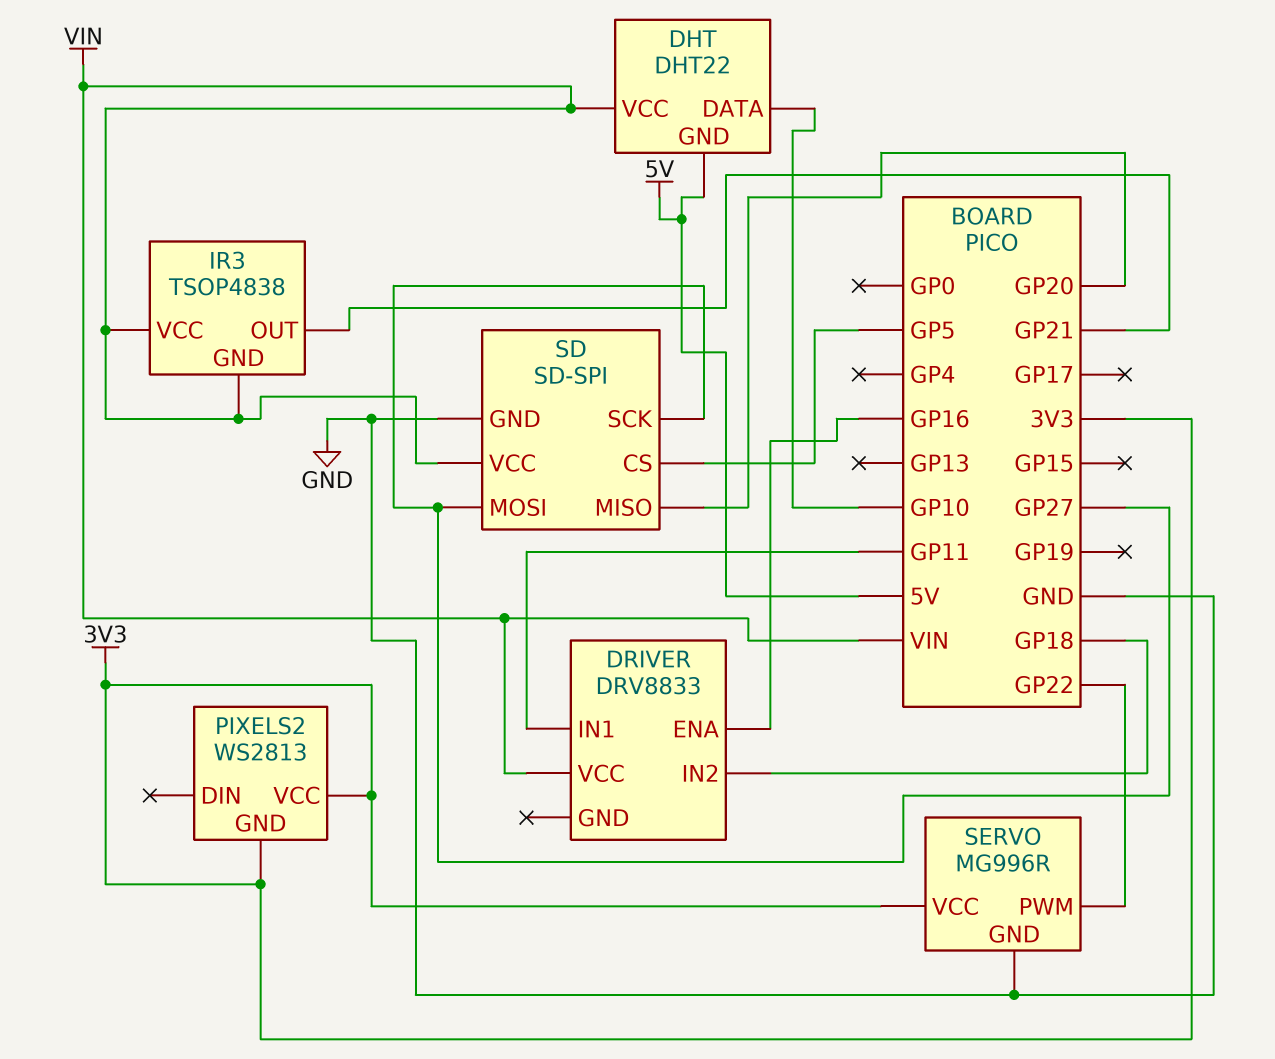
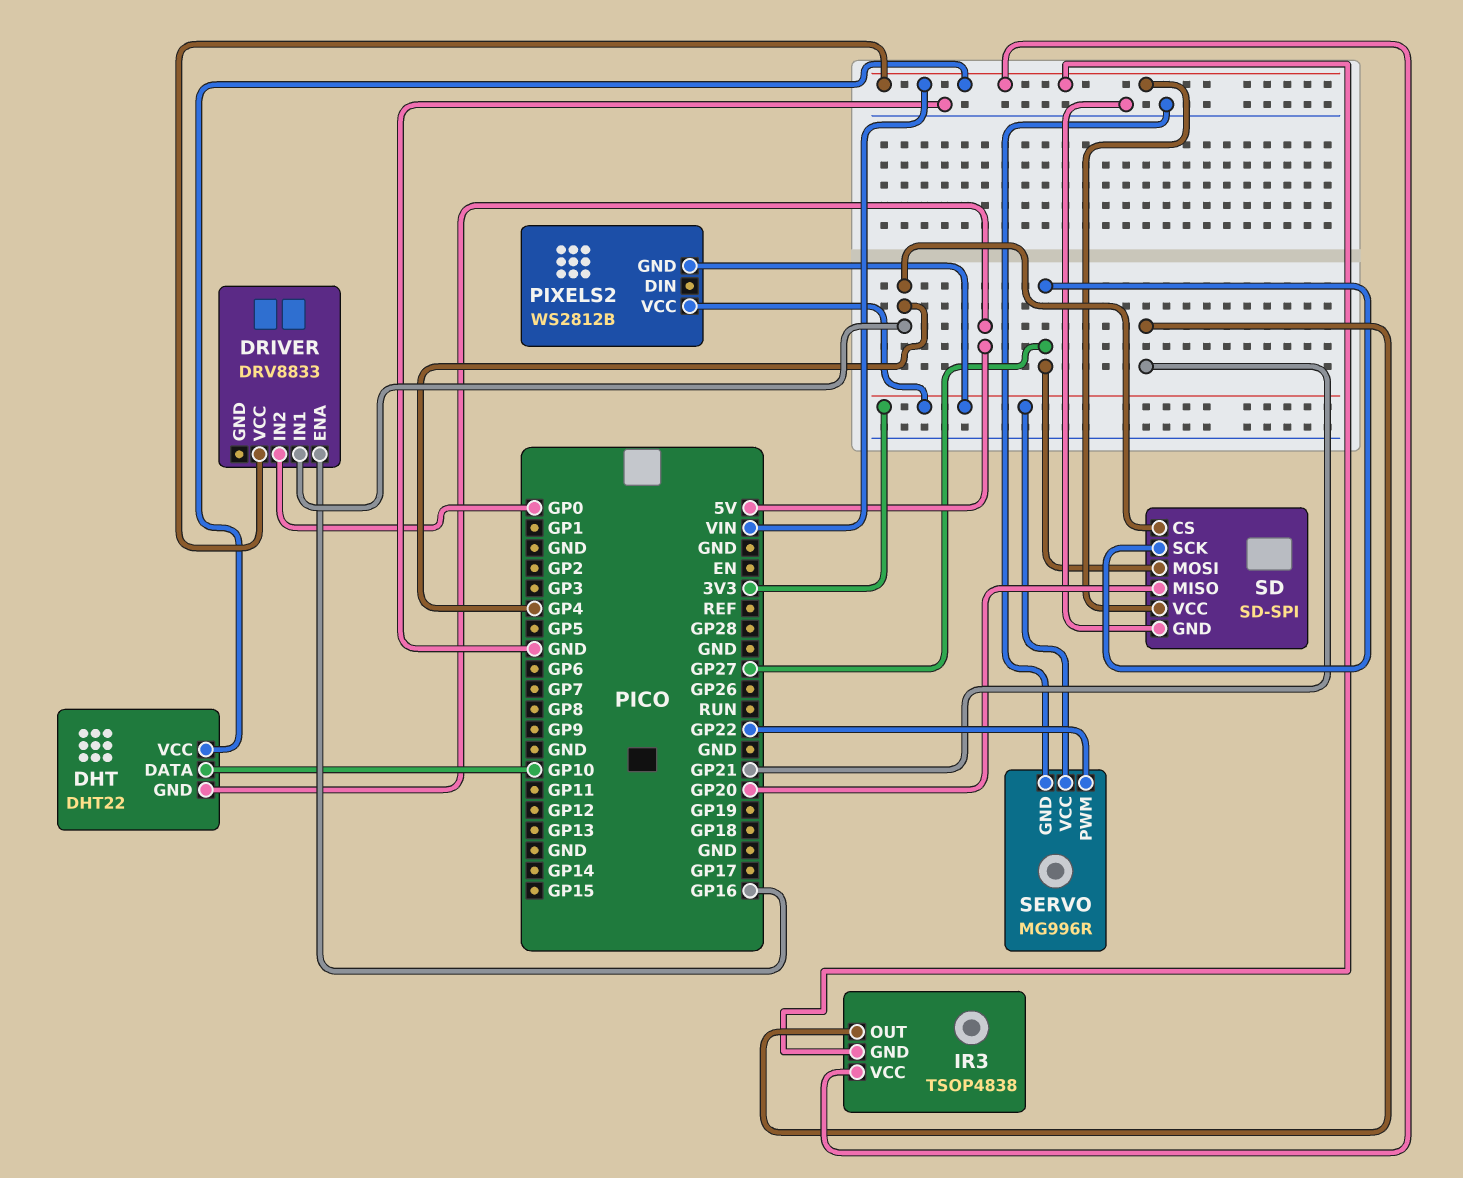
DRIVER pin IN1: GP11 -> GP4
DRIVER pin IN2: GP18 -> GP0
PIXELS2: WS2813 -> WS2812B
SD pin CS: GP5 -> GP4

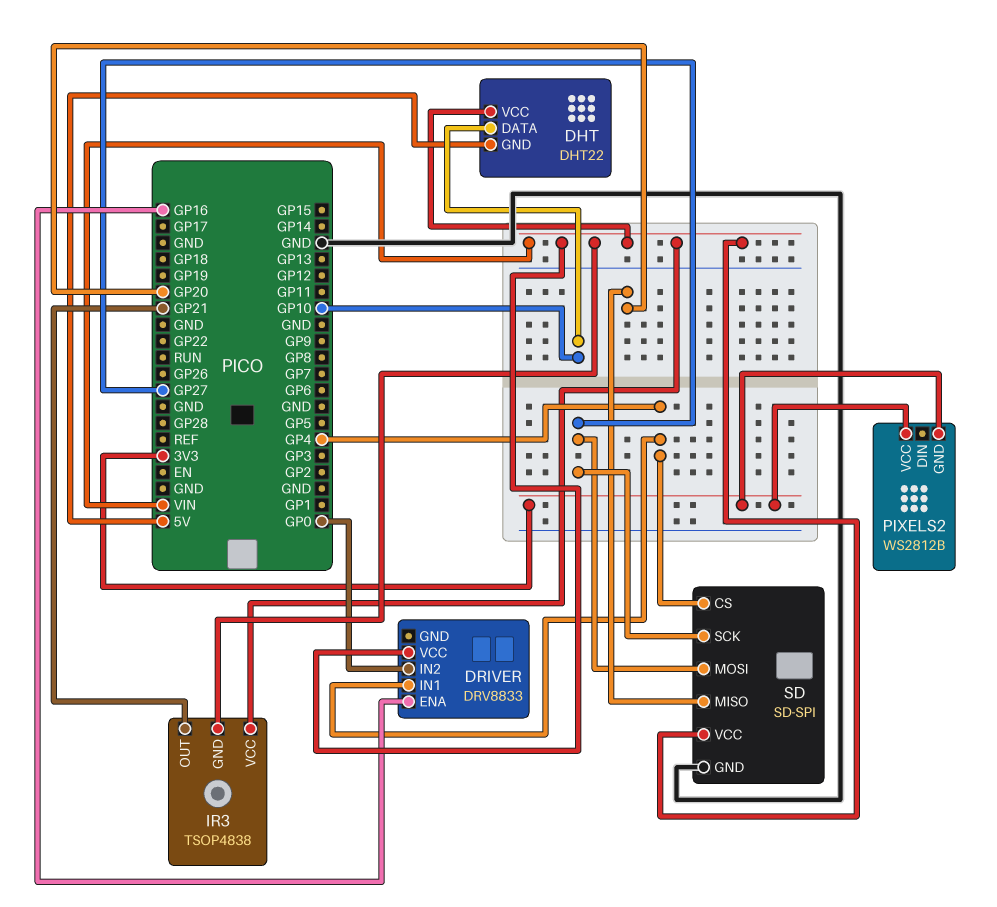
SERVO: MG996R -> none
SERVO pin GND: GND -> none
SERVO pin PWM: GP22 -> none
SERVO pin VCC: 3V3 -> none

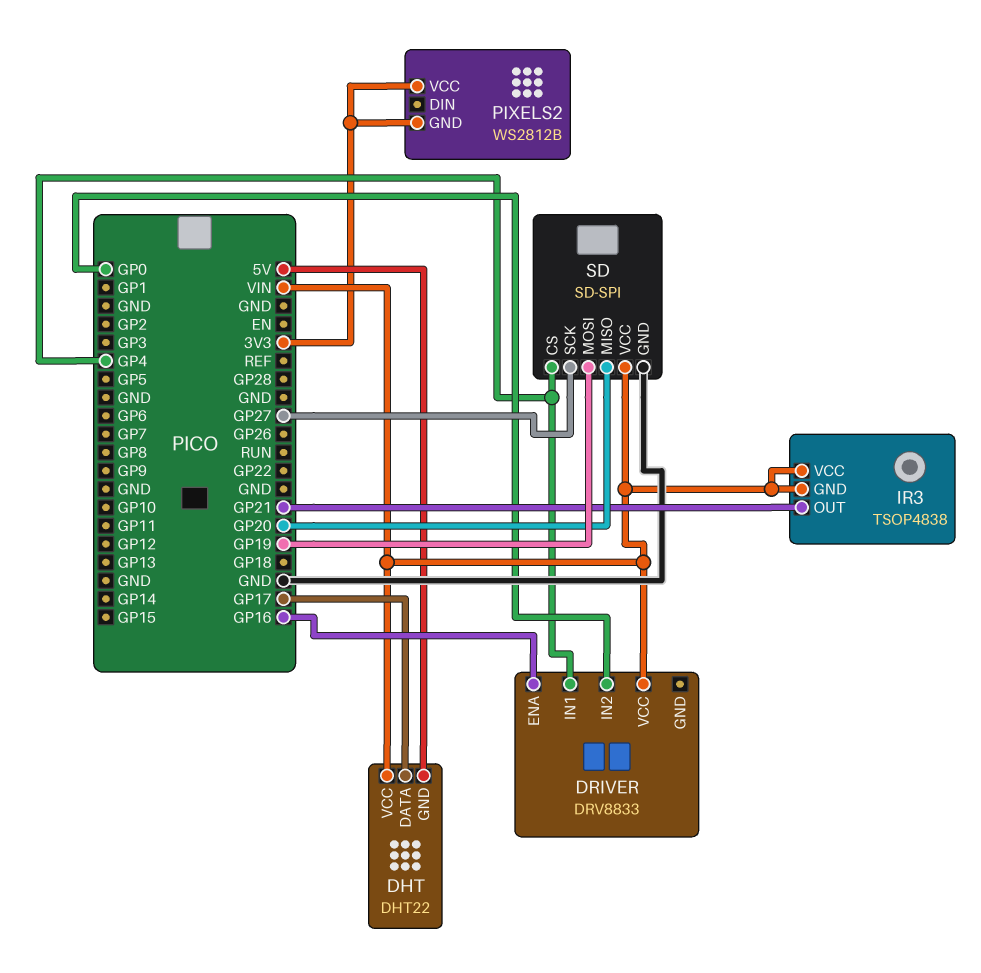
DHT pin DATA: GP10 -> GP17
SD pin MOSI: GP27 -> GP19

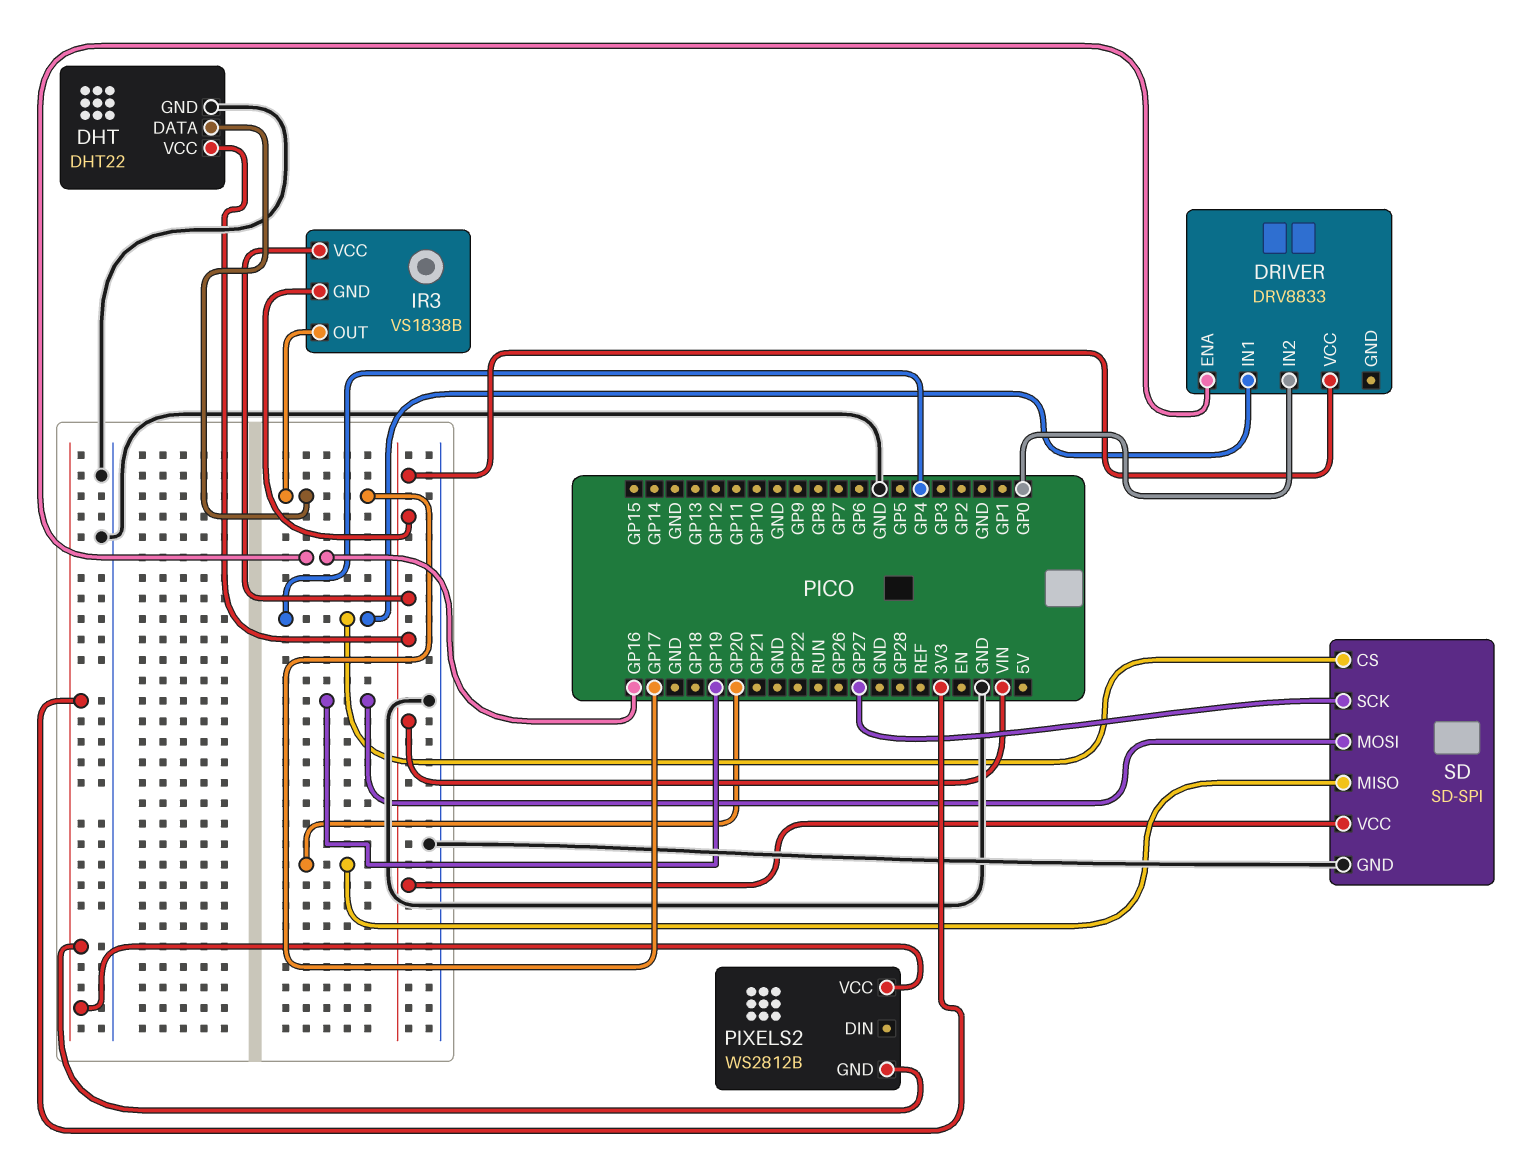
DHT pin GND: 5V -> GND
IR3: TSOP4838 -> VS1838B
IR3 pin OUT: GP21 -> GP17

